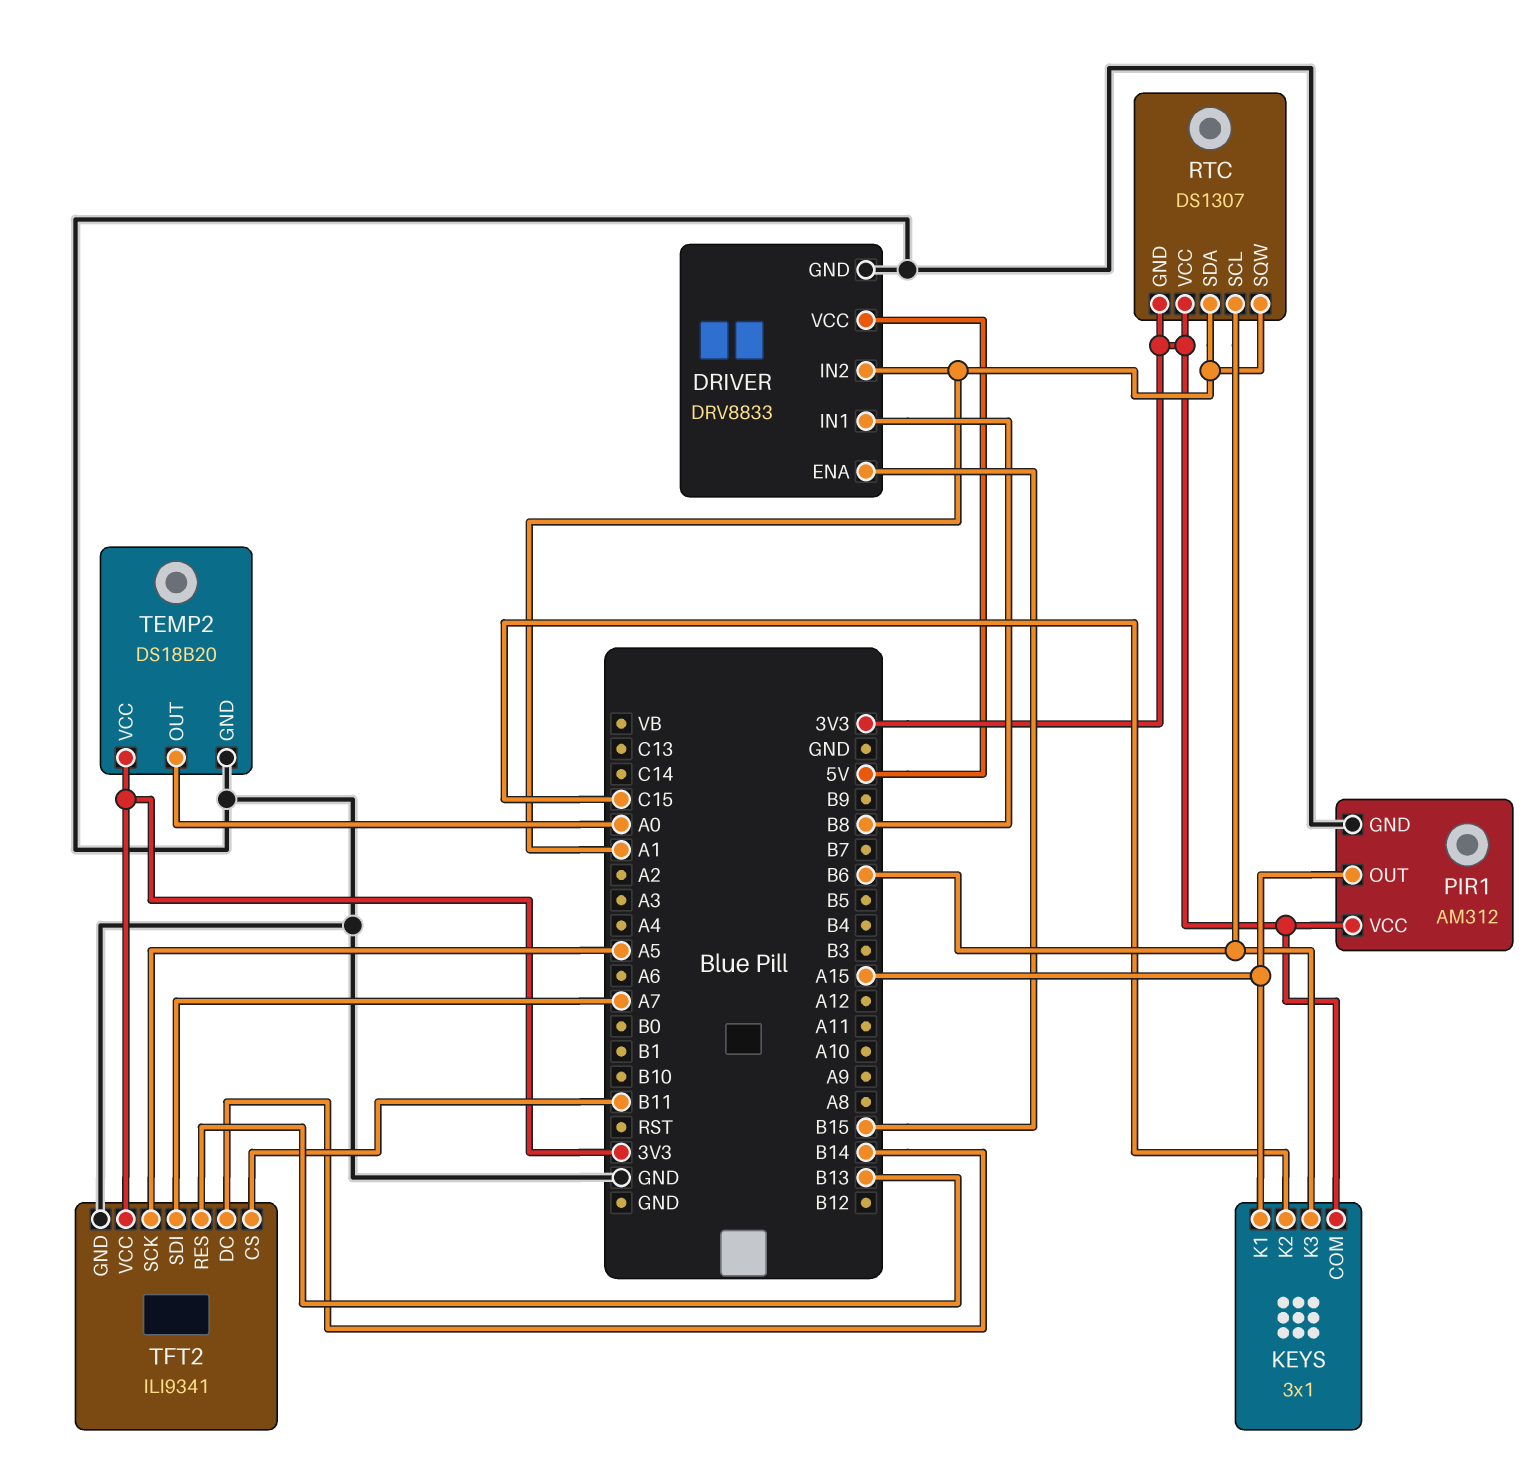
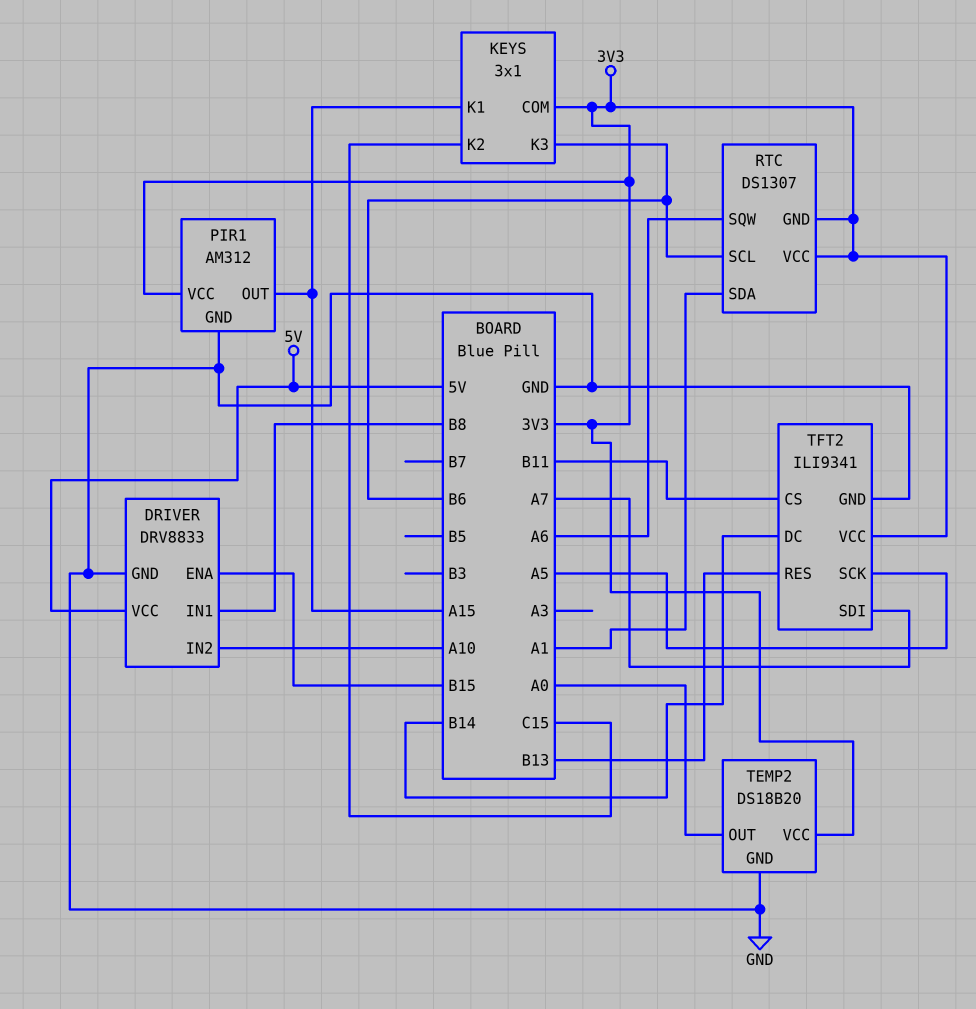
DRIVER pin IN2: A1 -> A10
RTC pin SQW: A1 -> A6

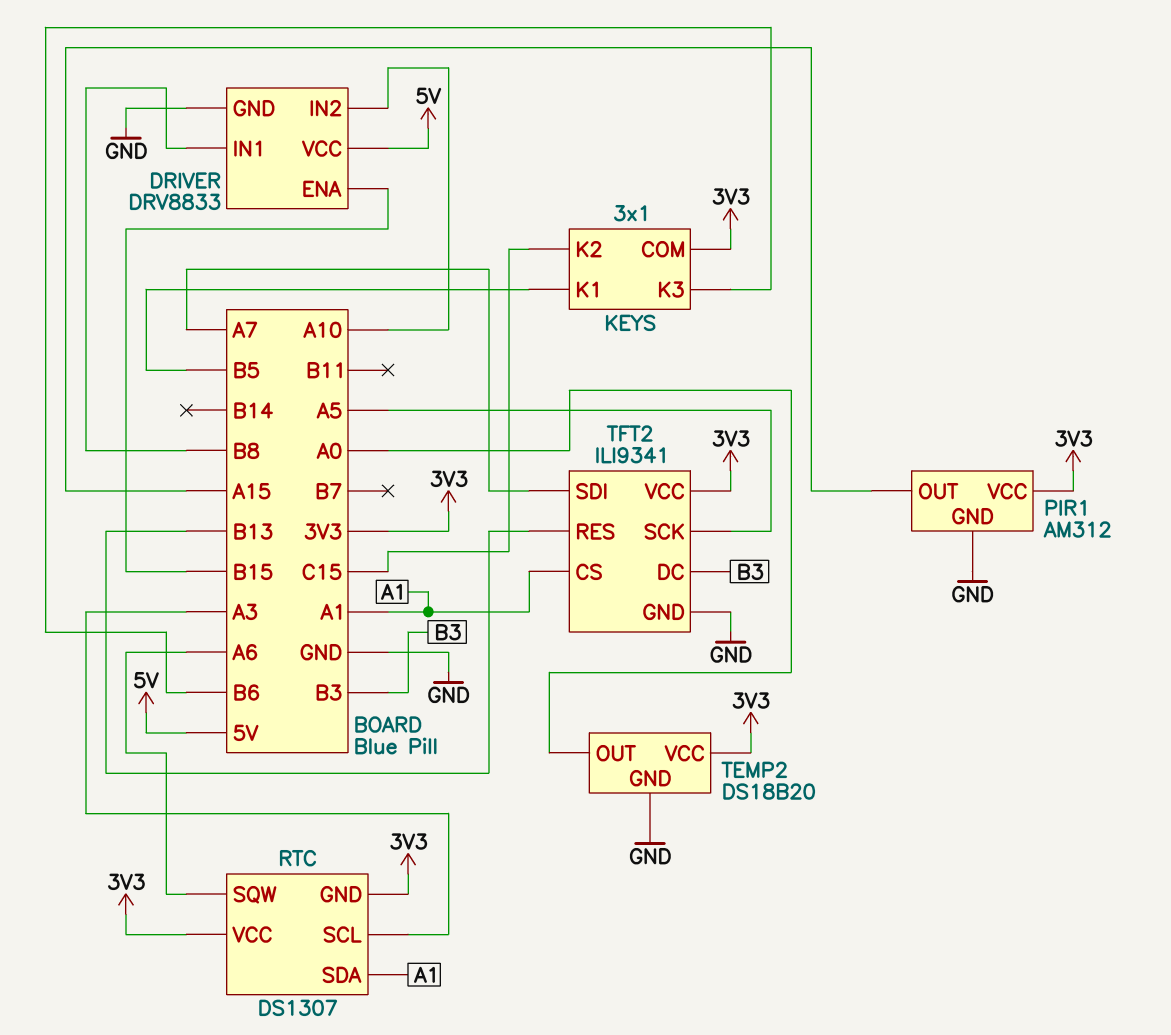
KEYS pin K1: A15 -> B5
RTC pin SCL: B6 -> A3
TFT2 pin CS: B11 -> A1
TFT2 pin DC: B14 -> B3

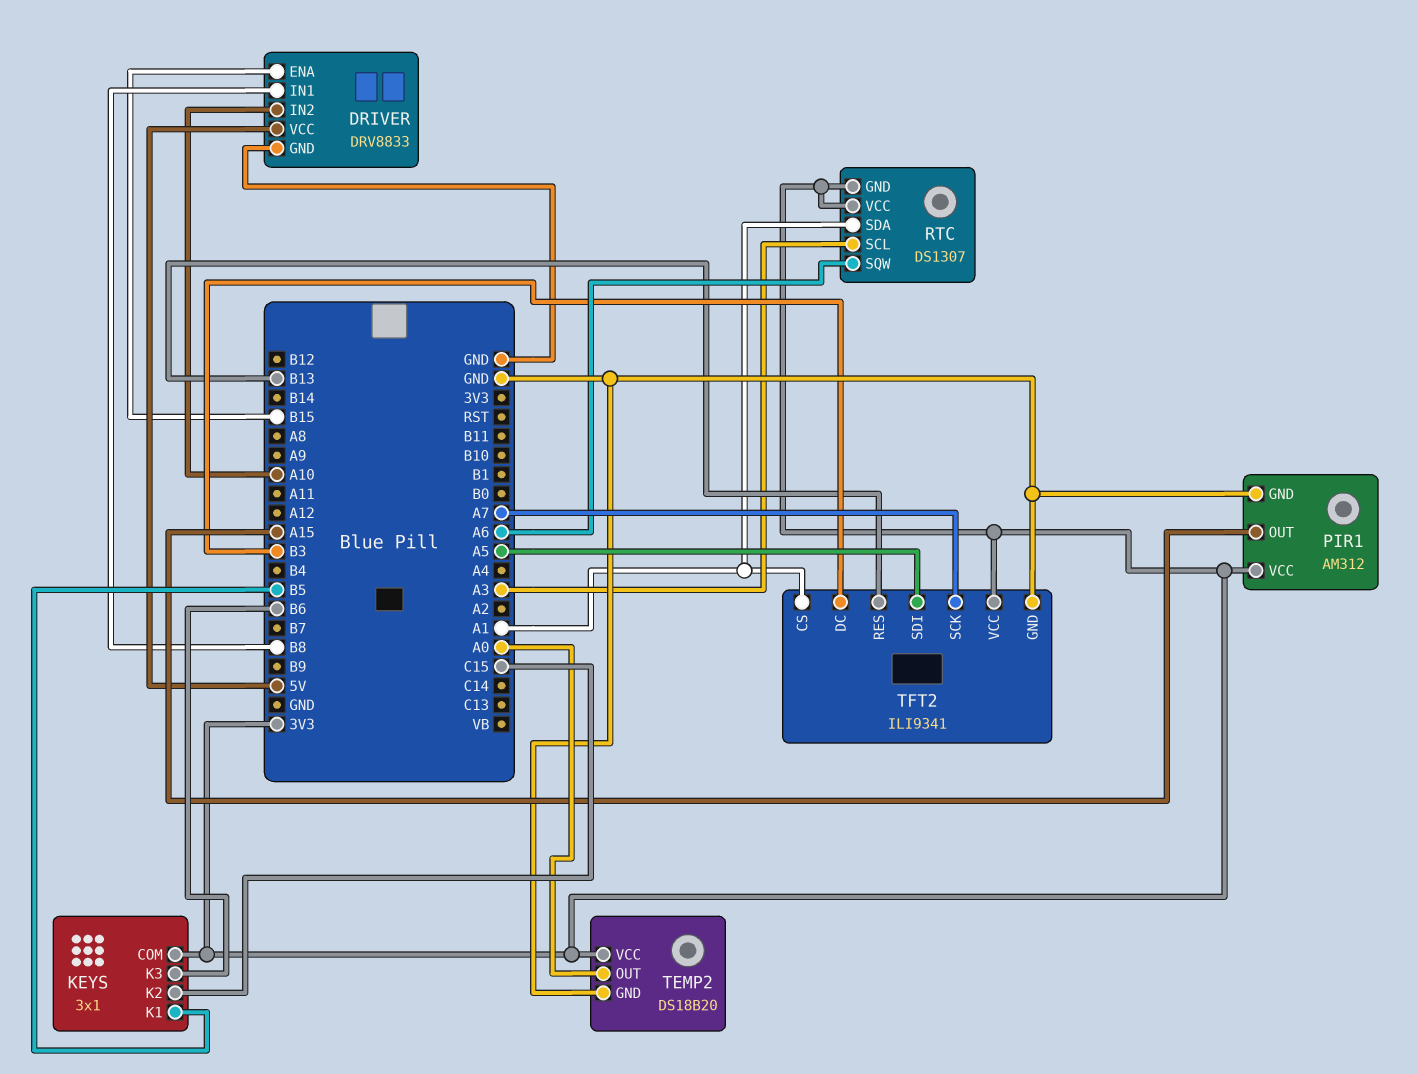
TFT2 pin SCK: A5 -> A7
TFT2 pin SDI: A7 -> A5

